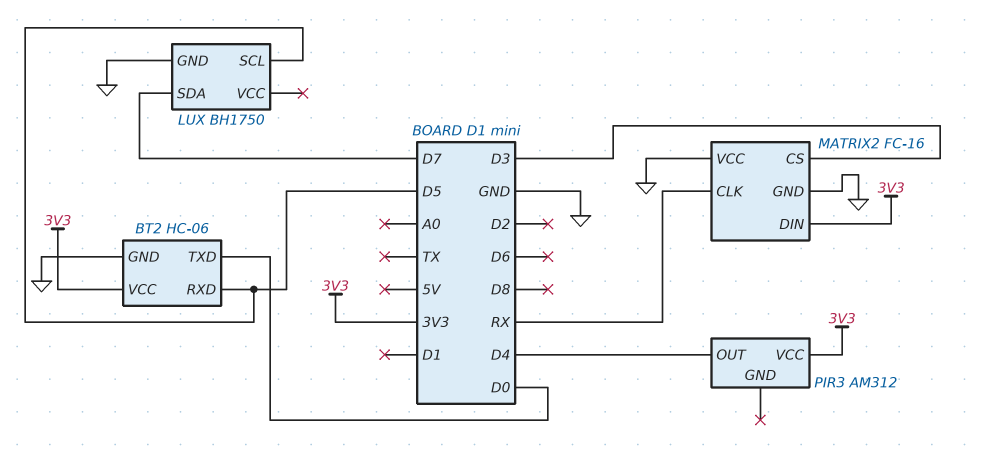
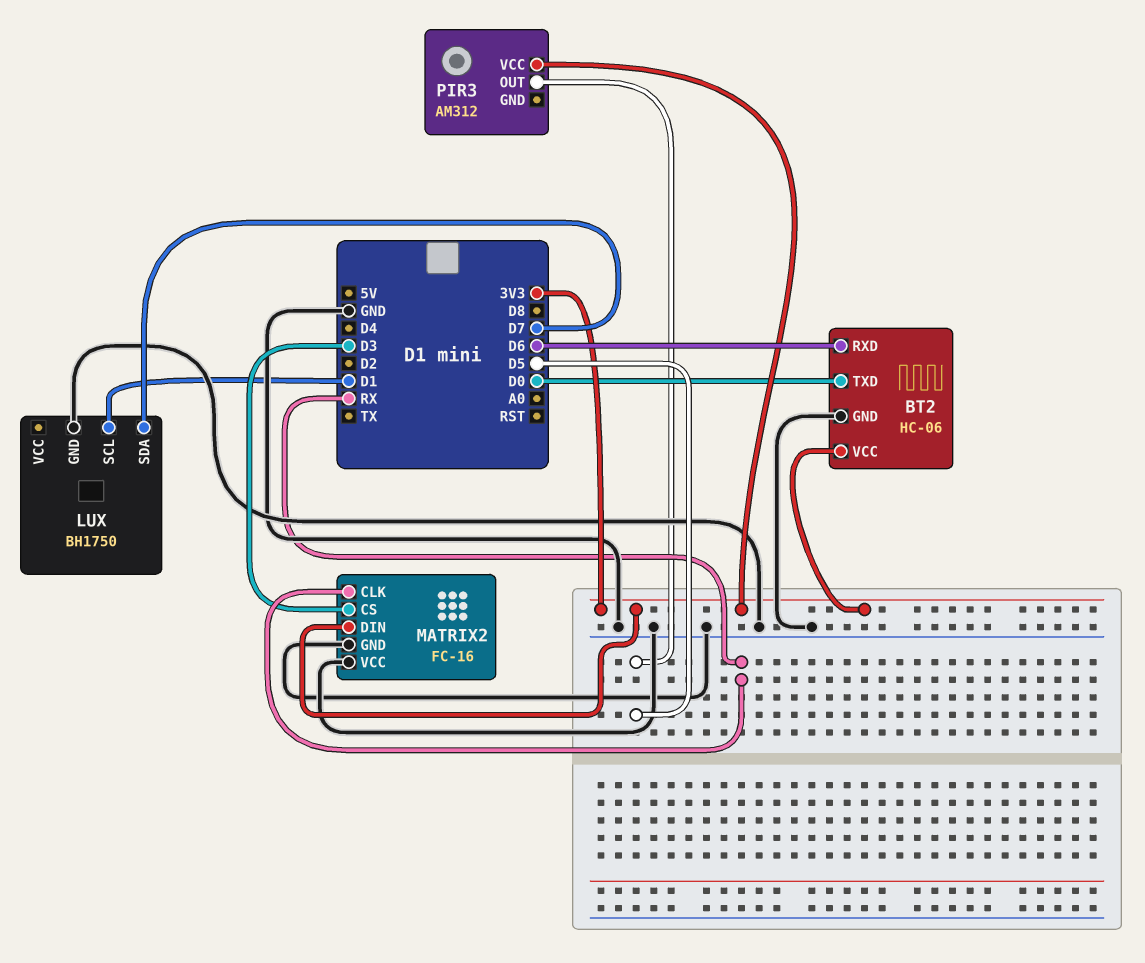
BT2 pin RXD: D5 -> D6
LUX pin SCL: D5 -> D1
PIR3 pin OUT: D4 -> D5

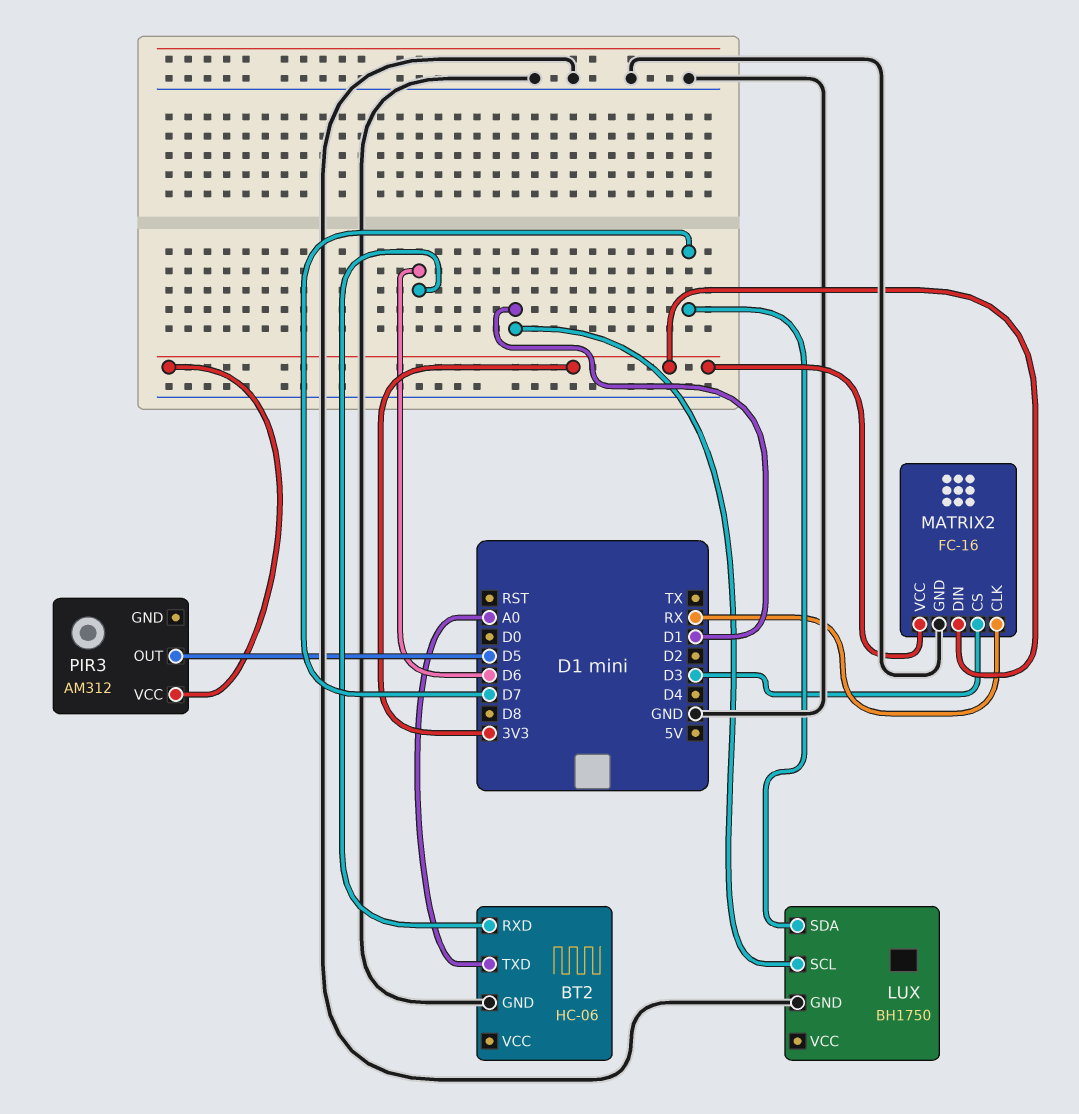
BT2 pin TXD: D0 -> A0
BT2 pin VCC: 3V3 -> none
MATRIX2 pin VCC: GND -> 3V3

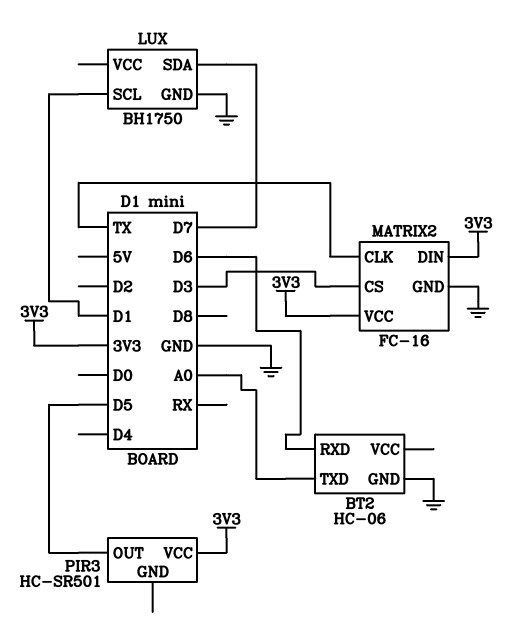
MATRIX2 pin CLK: RX -> TX
PIR3: AM312 -> HC-SR501

